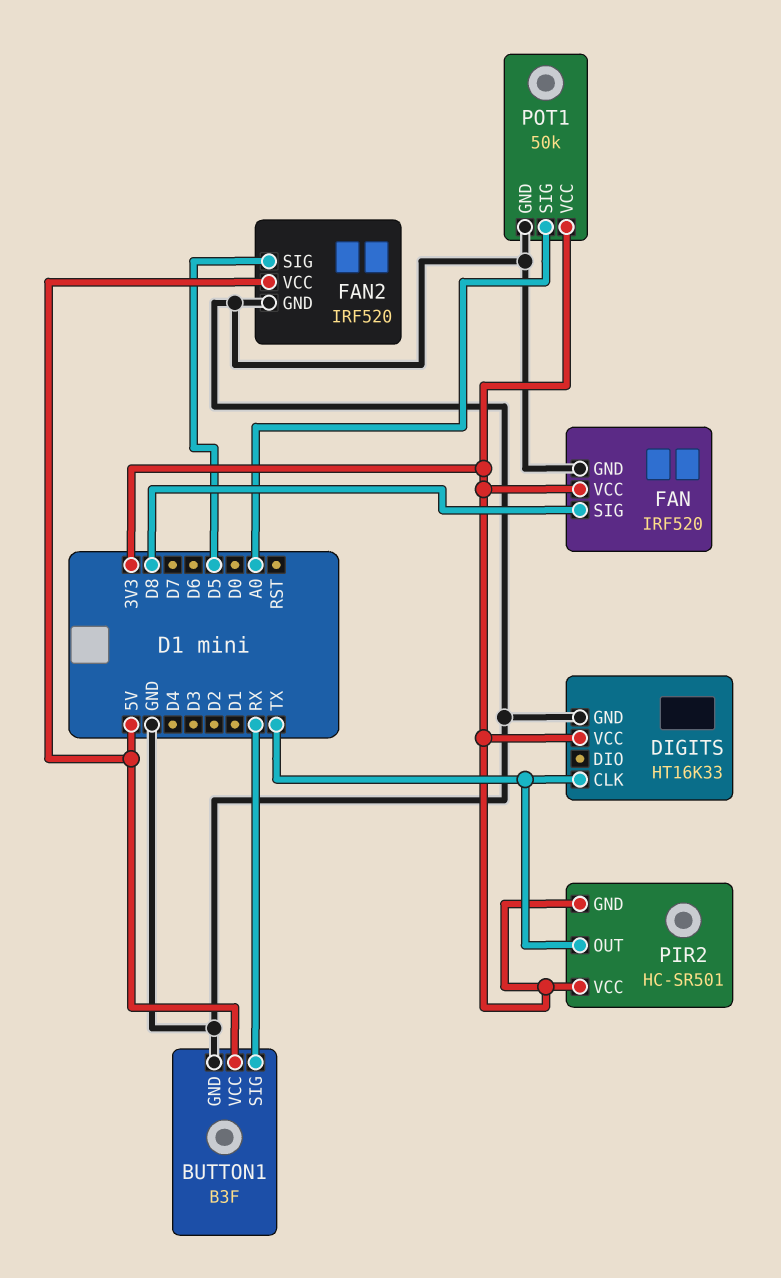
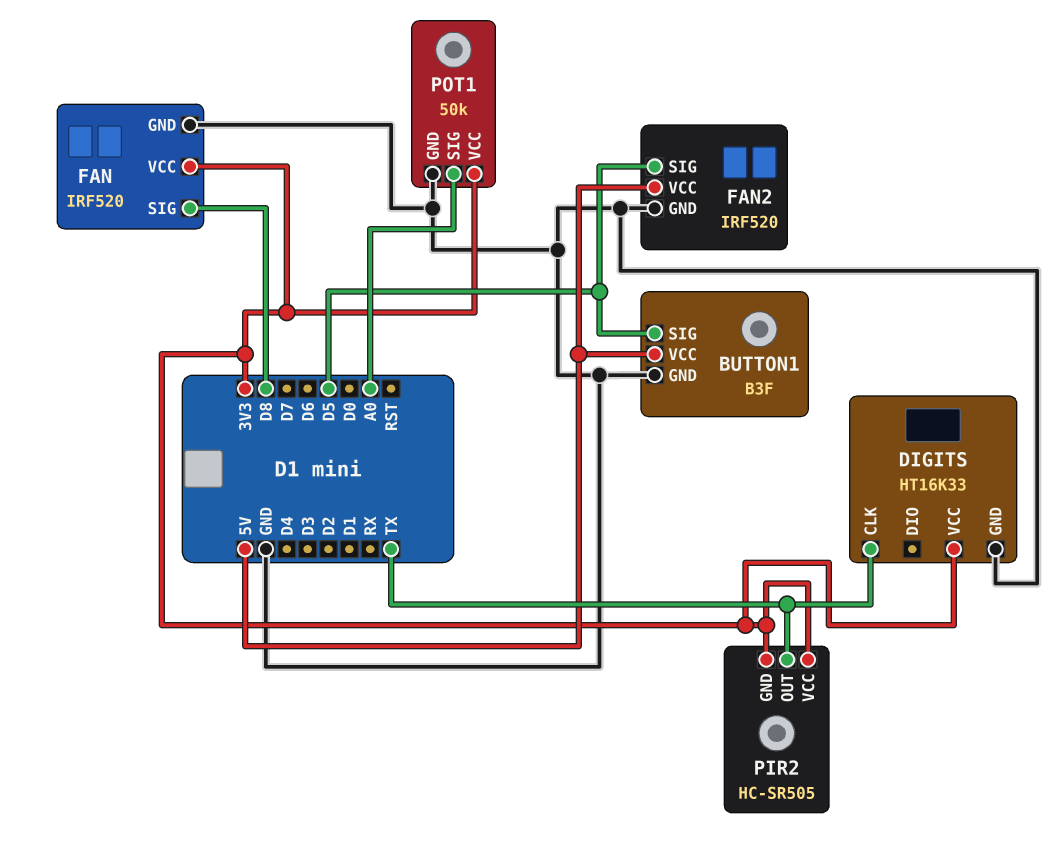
BUTTON1 pin SIG: RX -> D5
PIR2: HC-SR501 -> HC-SR505

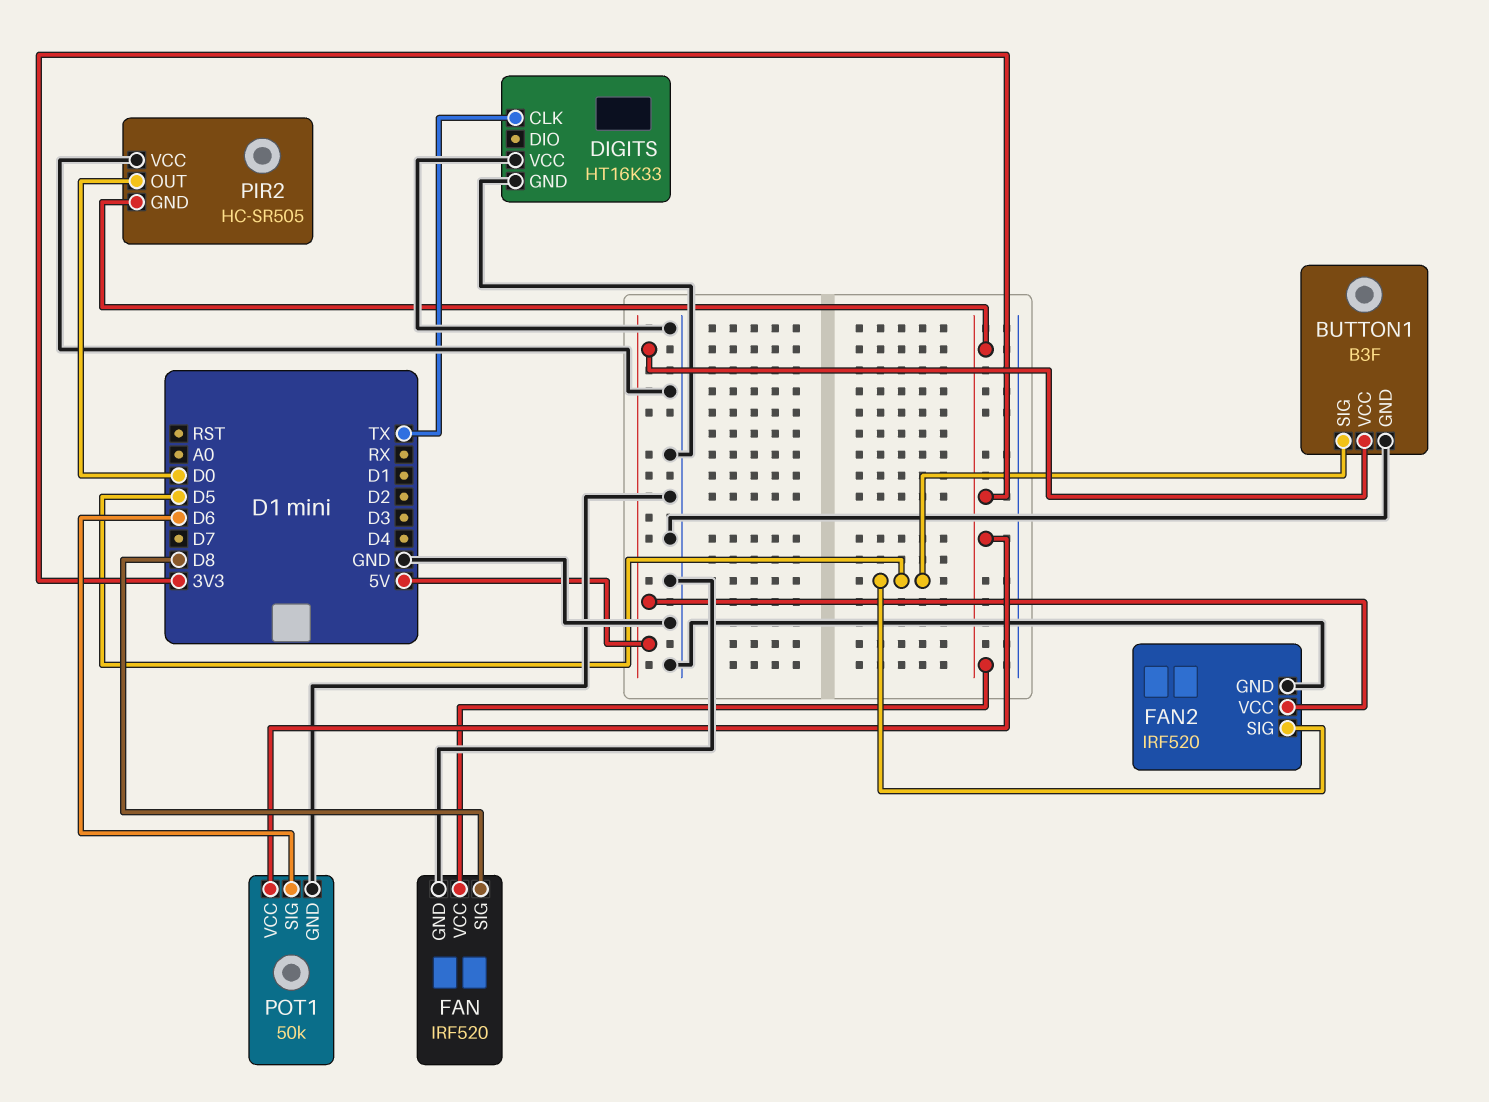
DIGITS pin VCC: 3V3 -> GND
PIR2 pin OUT: TX -> D0
PIR2 pin VCC: 3V3 -> GND
POT1 pin SIG: A0 -> D6

